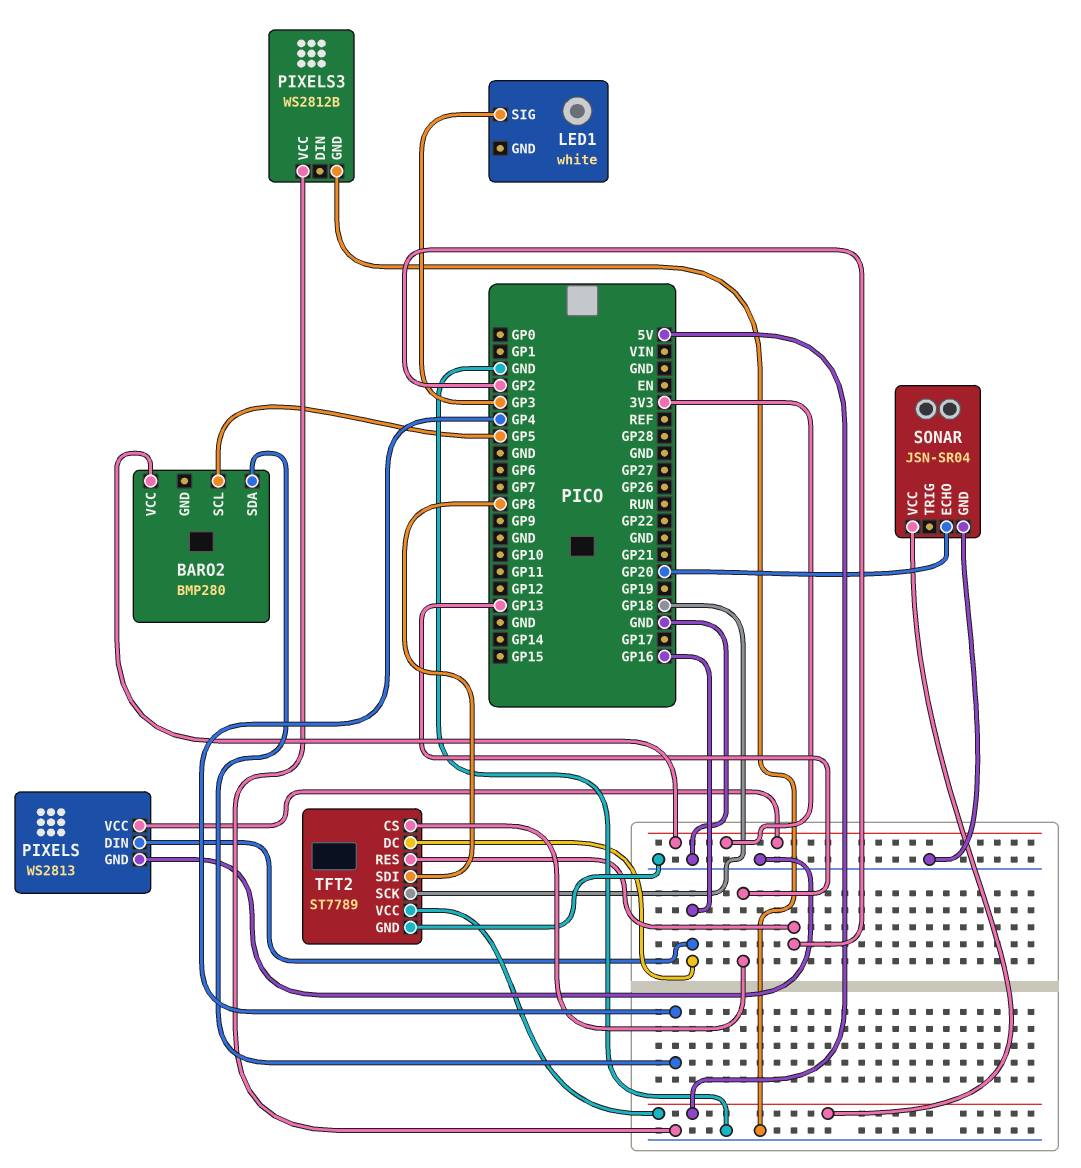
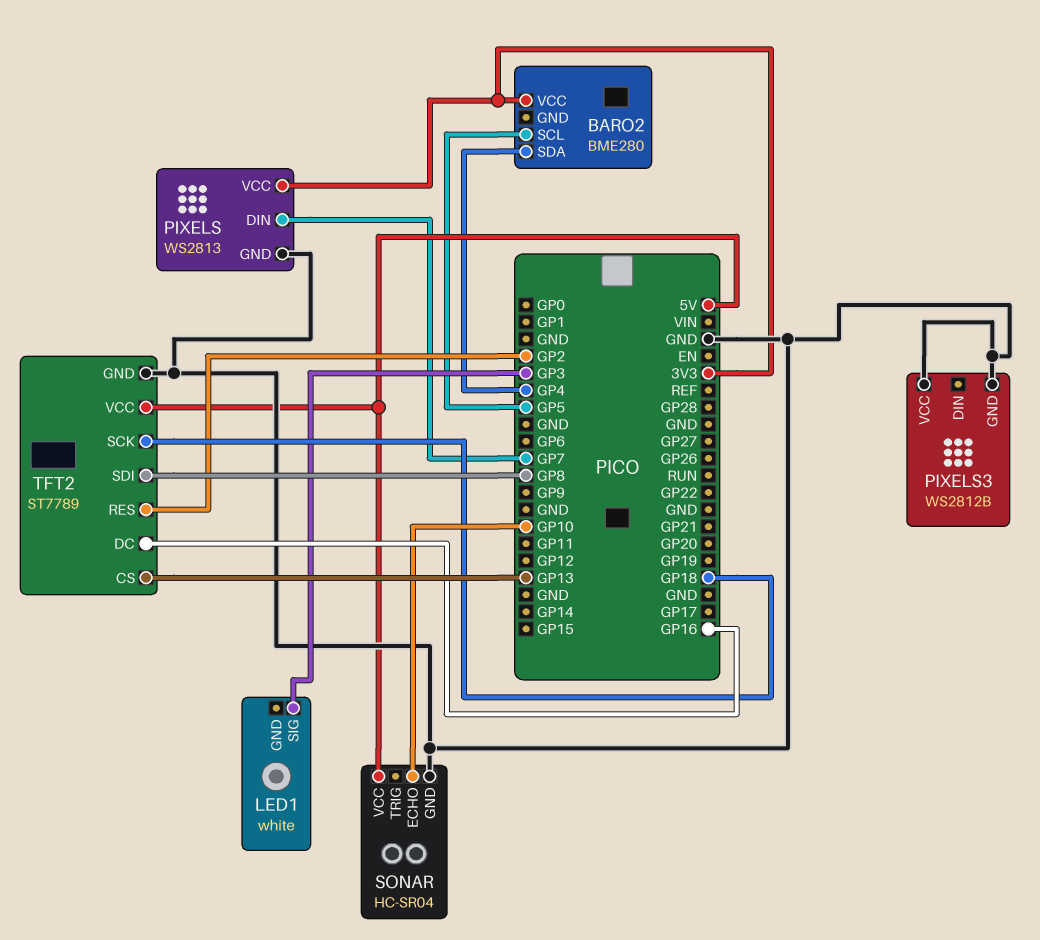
BARO2: BMP280 -> BME280
PIXELS pin DIN: GP16 -> GP7
SONAR: JSN-SR04 -> HC-SR04
SONAR pin ECHO: GP20 -> GP10

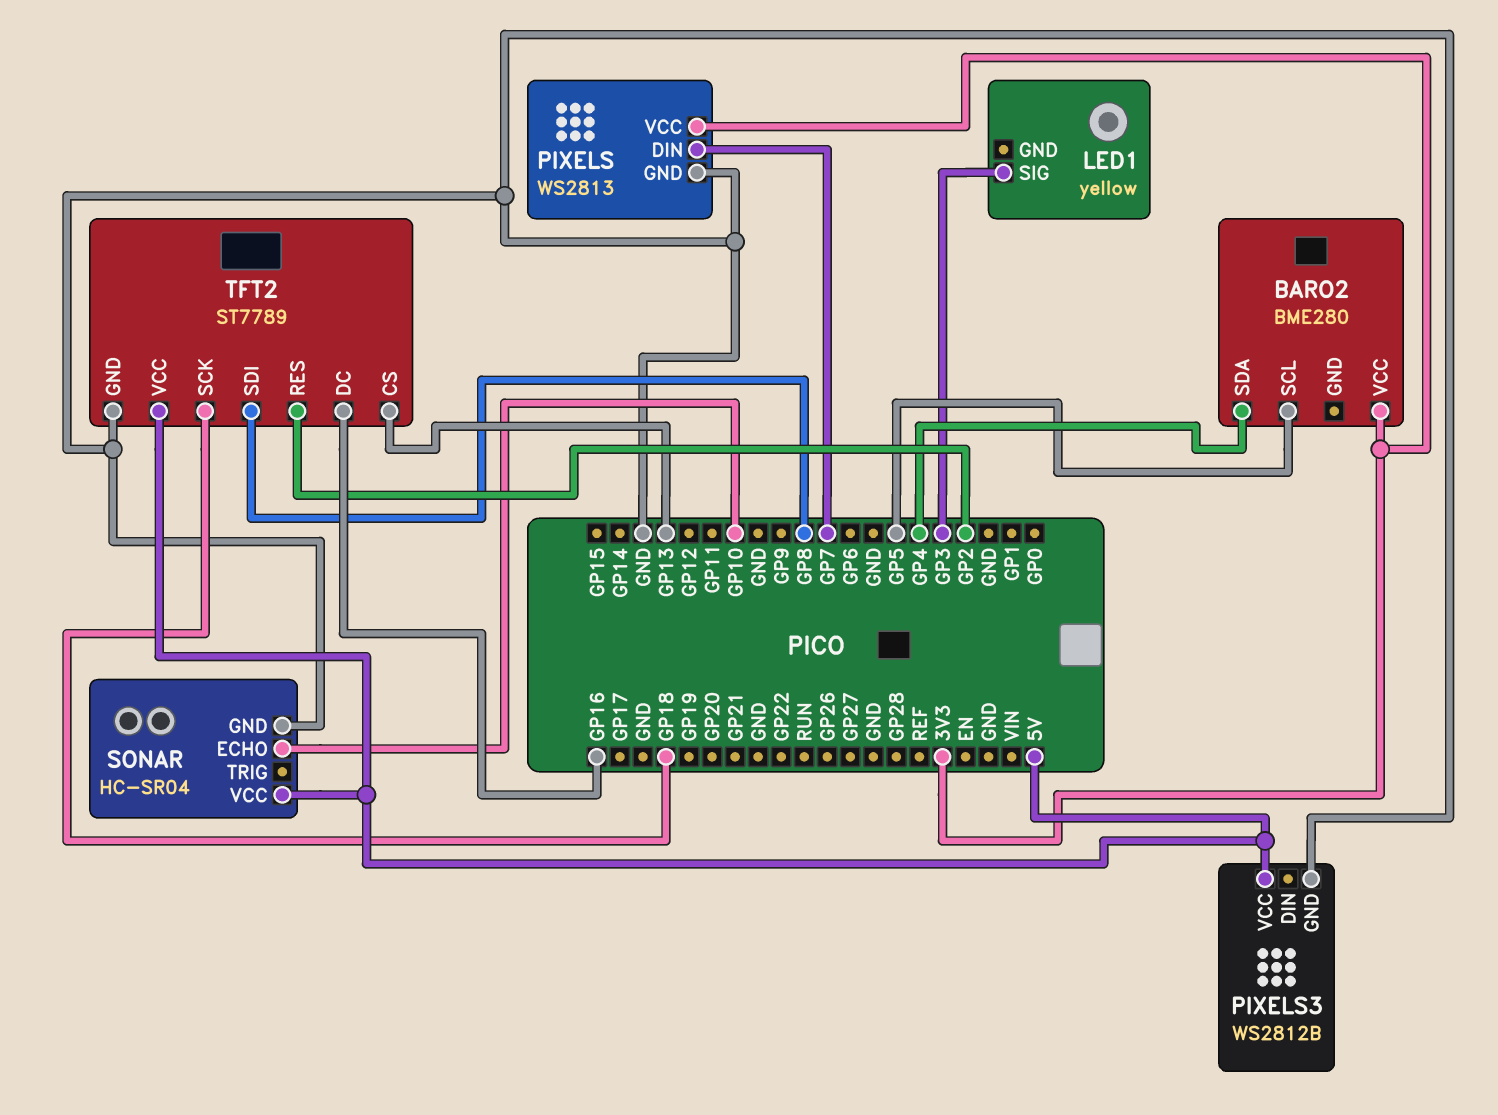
LED1: white -> yellow
PIXELS3 pin VCC: GND -> 5V

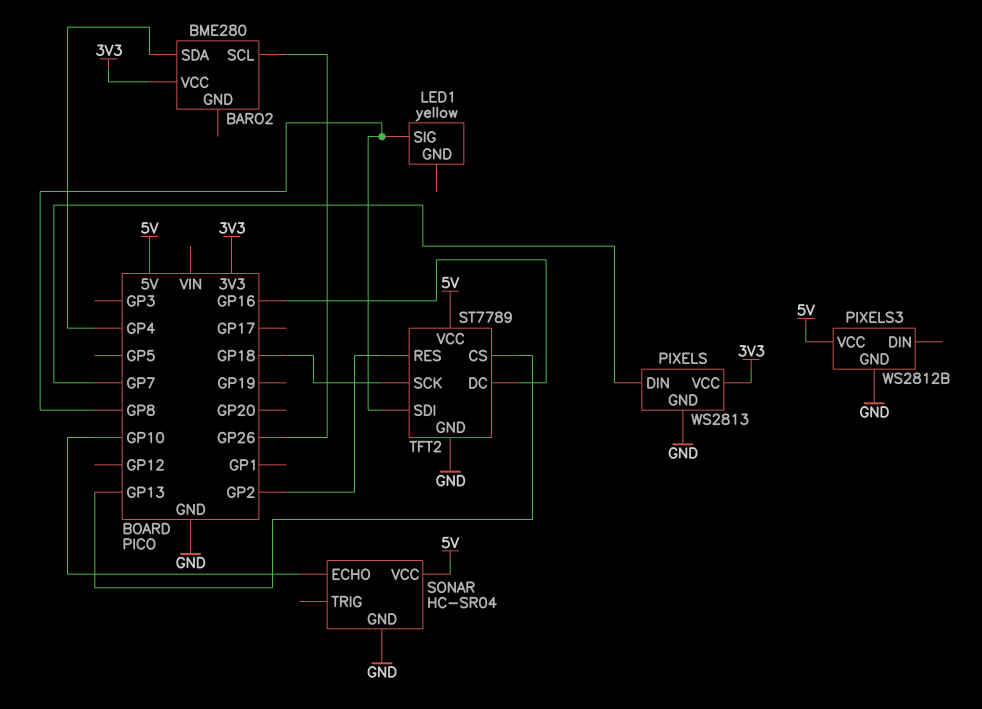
BARO2 pin SCL: GP5 -> GP26
LED1 pin SIG: GP3 -> GP8

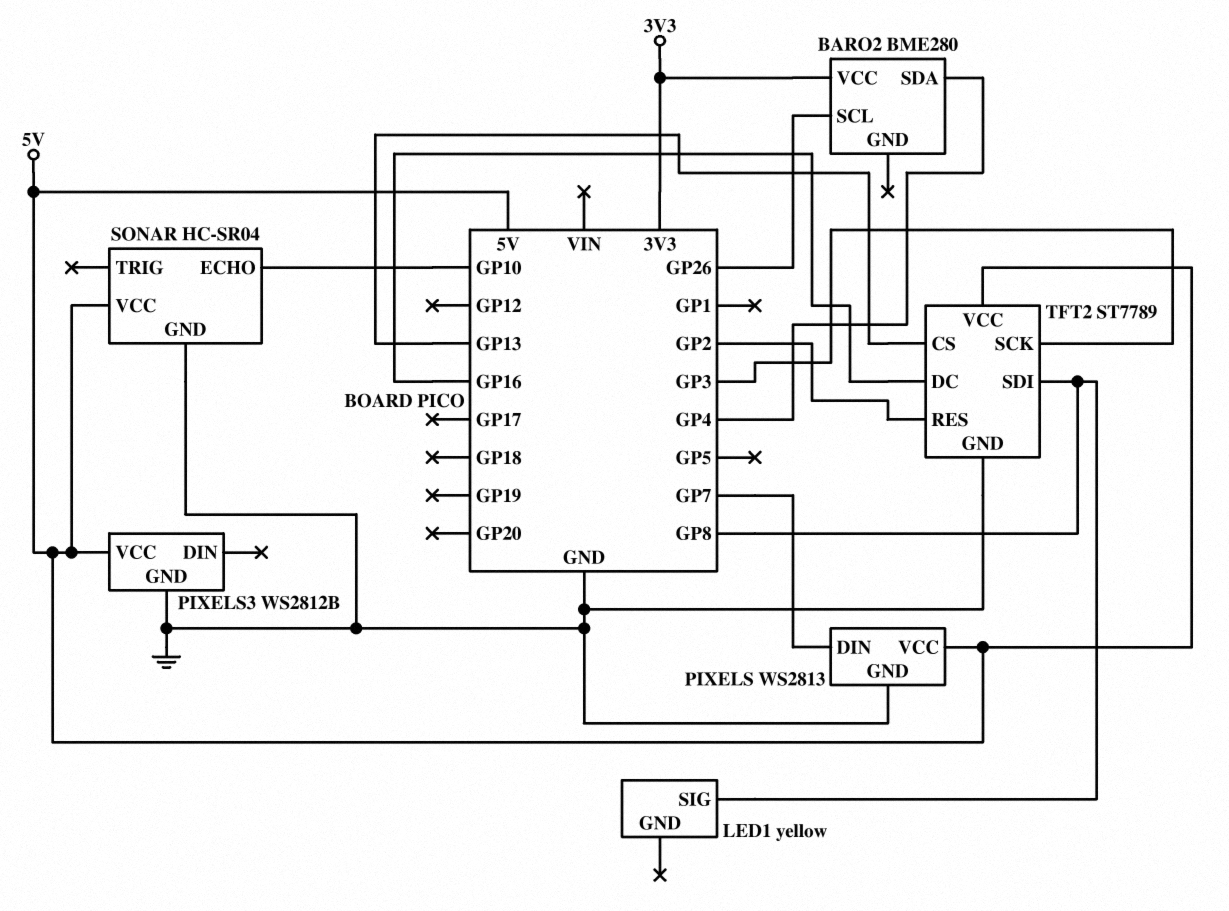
PIXELS pin VCC: 3V3 -> 5V
TFT2 pin SCK: GP18 -> GP3

